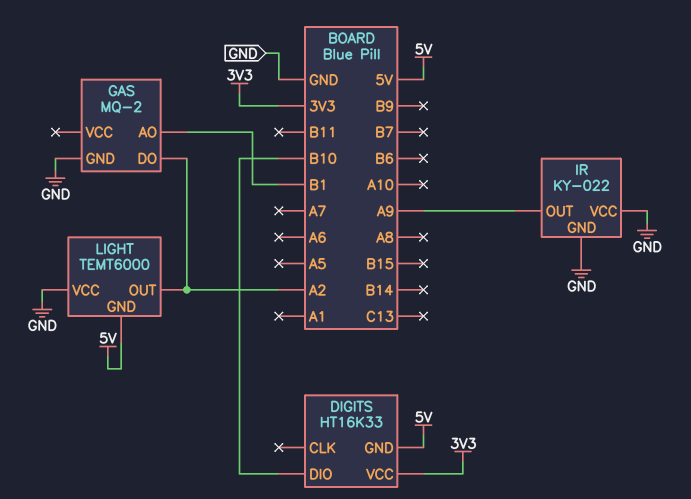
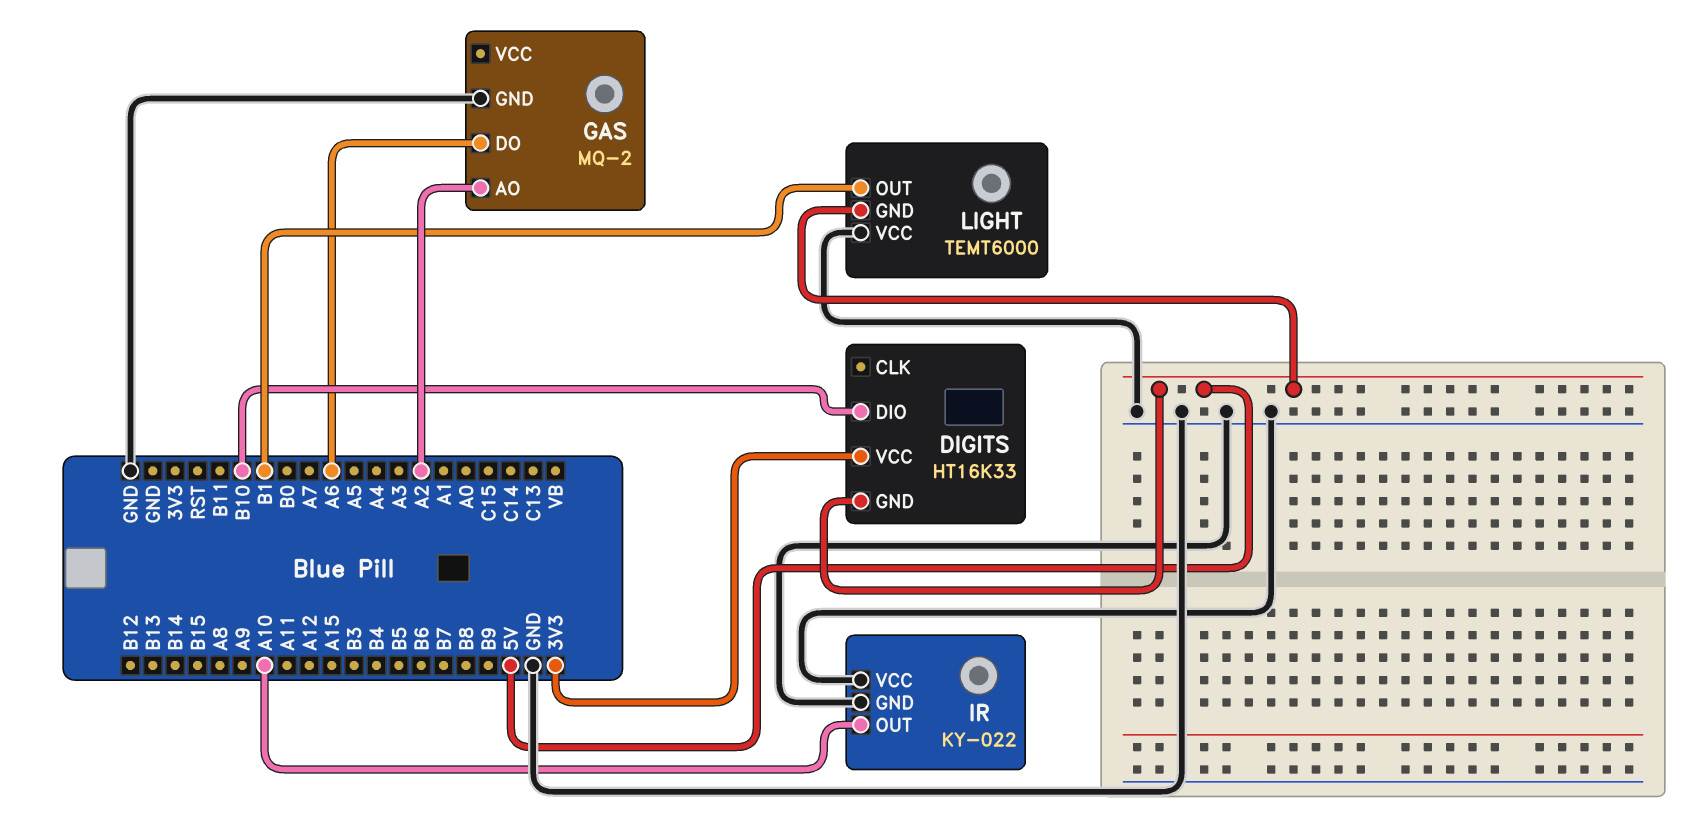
GAS pin AO: B1 -> A2
GAS pin DO: A2 -> A6
IR pin OUT: A9 -> A10
LIGHT pin OUT: A2 -> B1

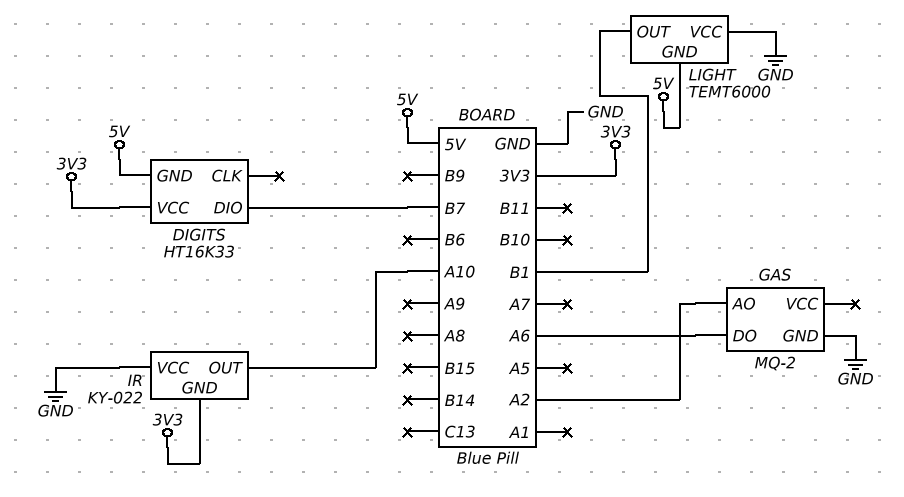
DIGITS pin DIO: B10 -> B7
IR pin GND: GND -> 3V3

